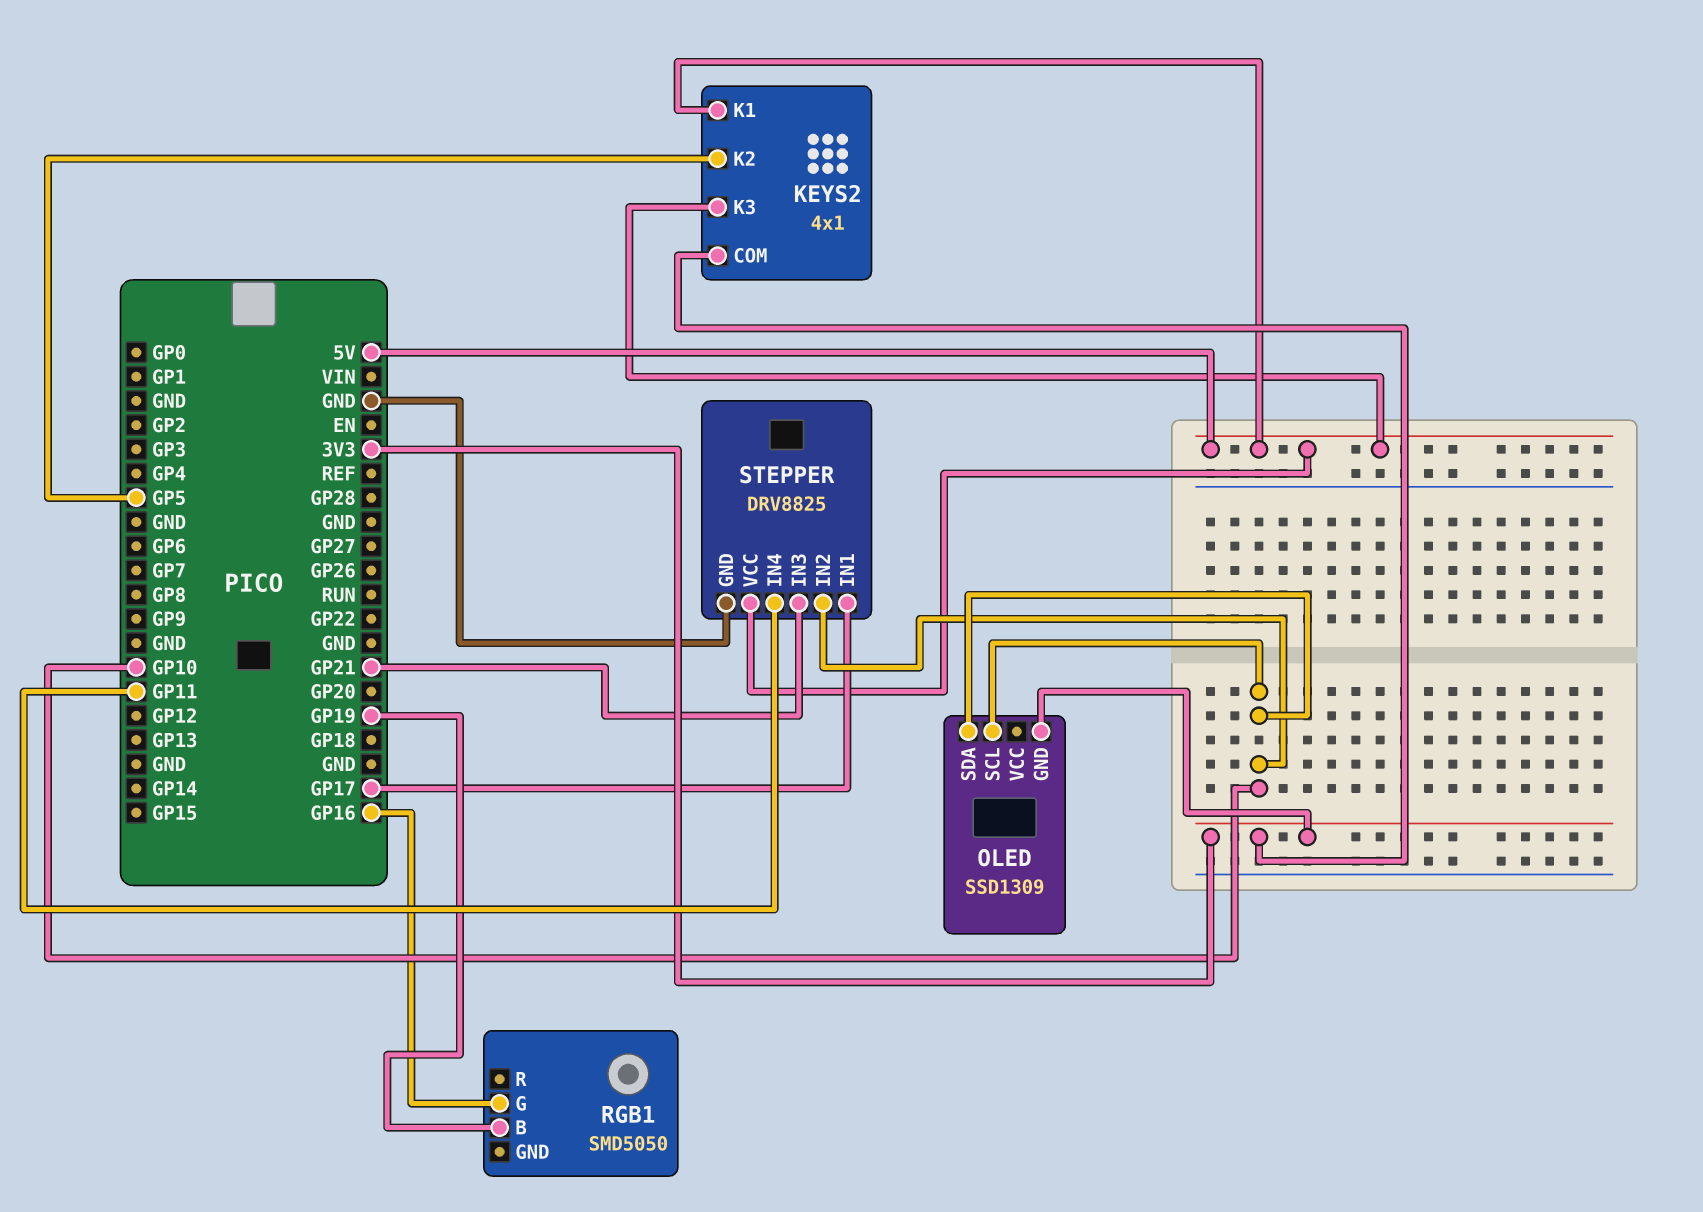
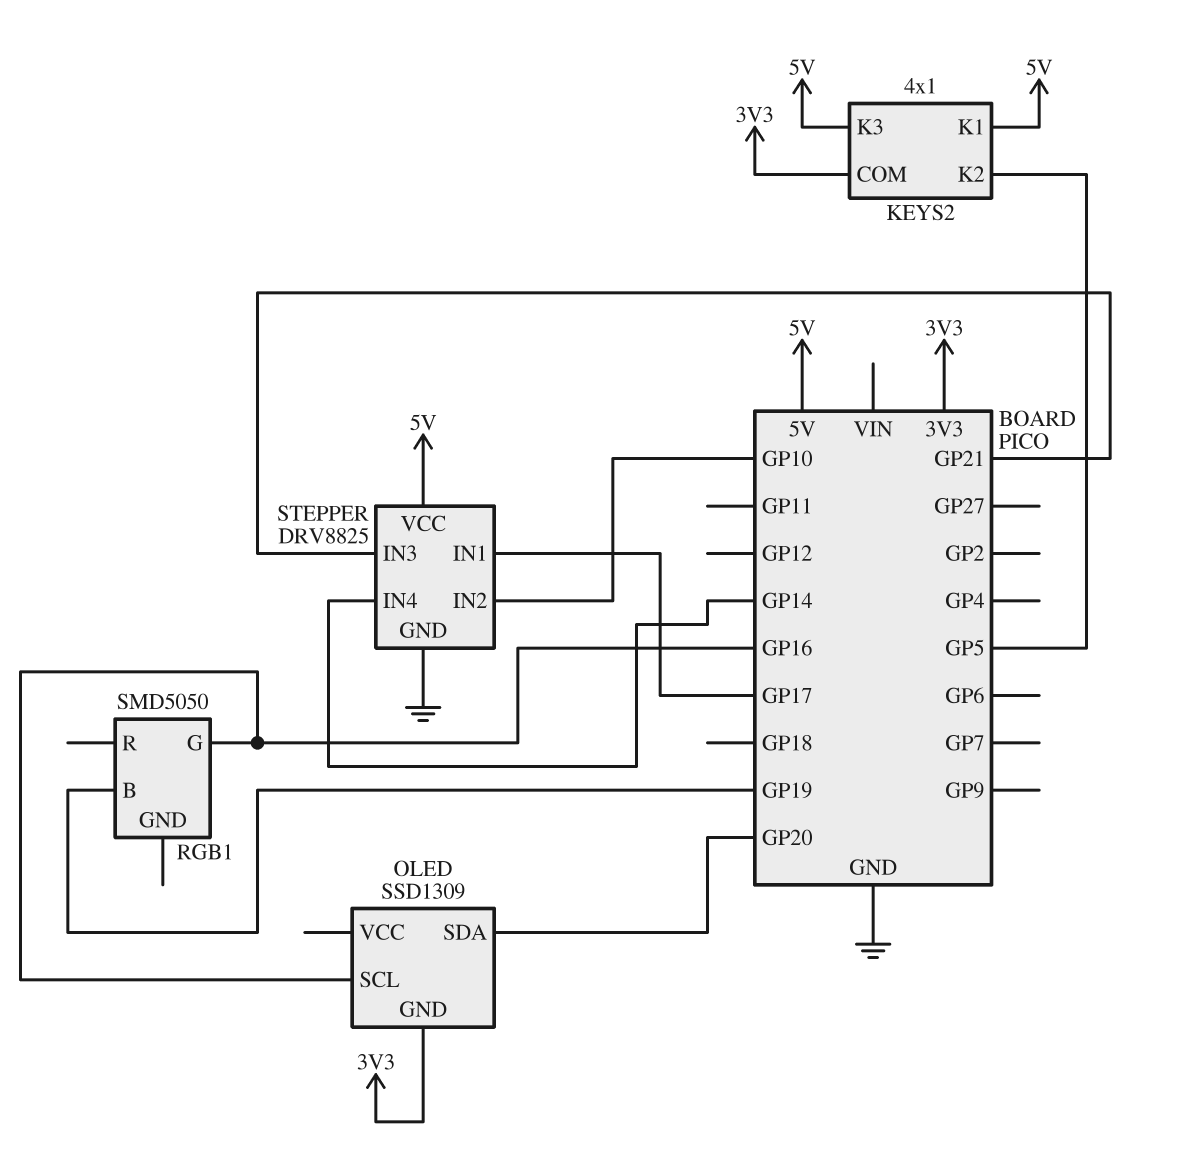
OLED pin SCL: GP10 -> GP16
OLED pin SDA: GP10 -> GP20
STEPPER pin IN4: GP11 -> GP14

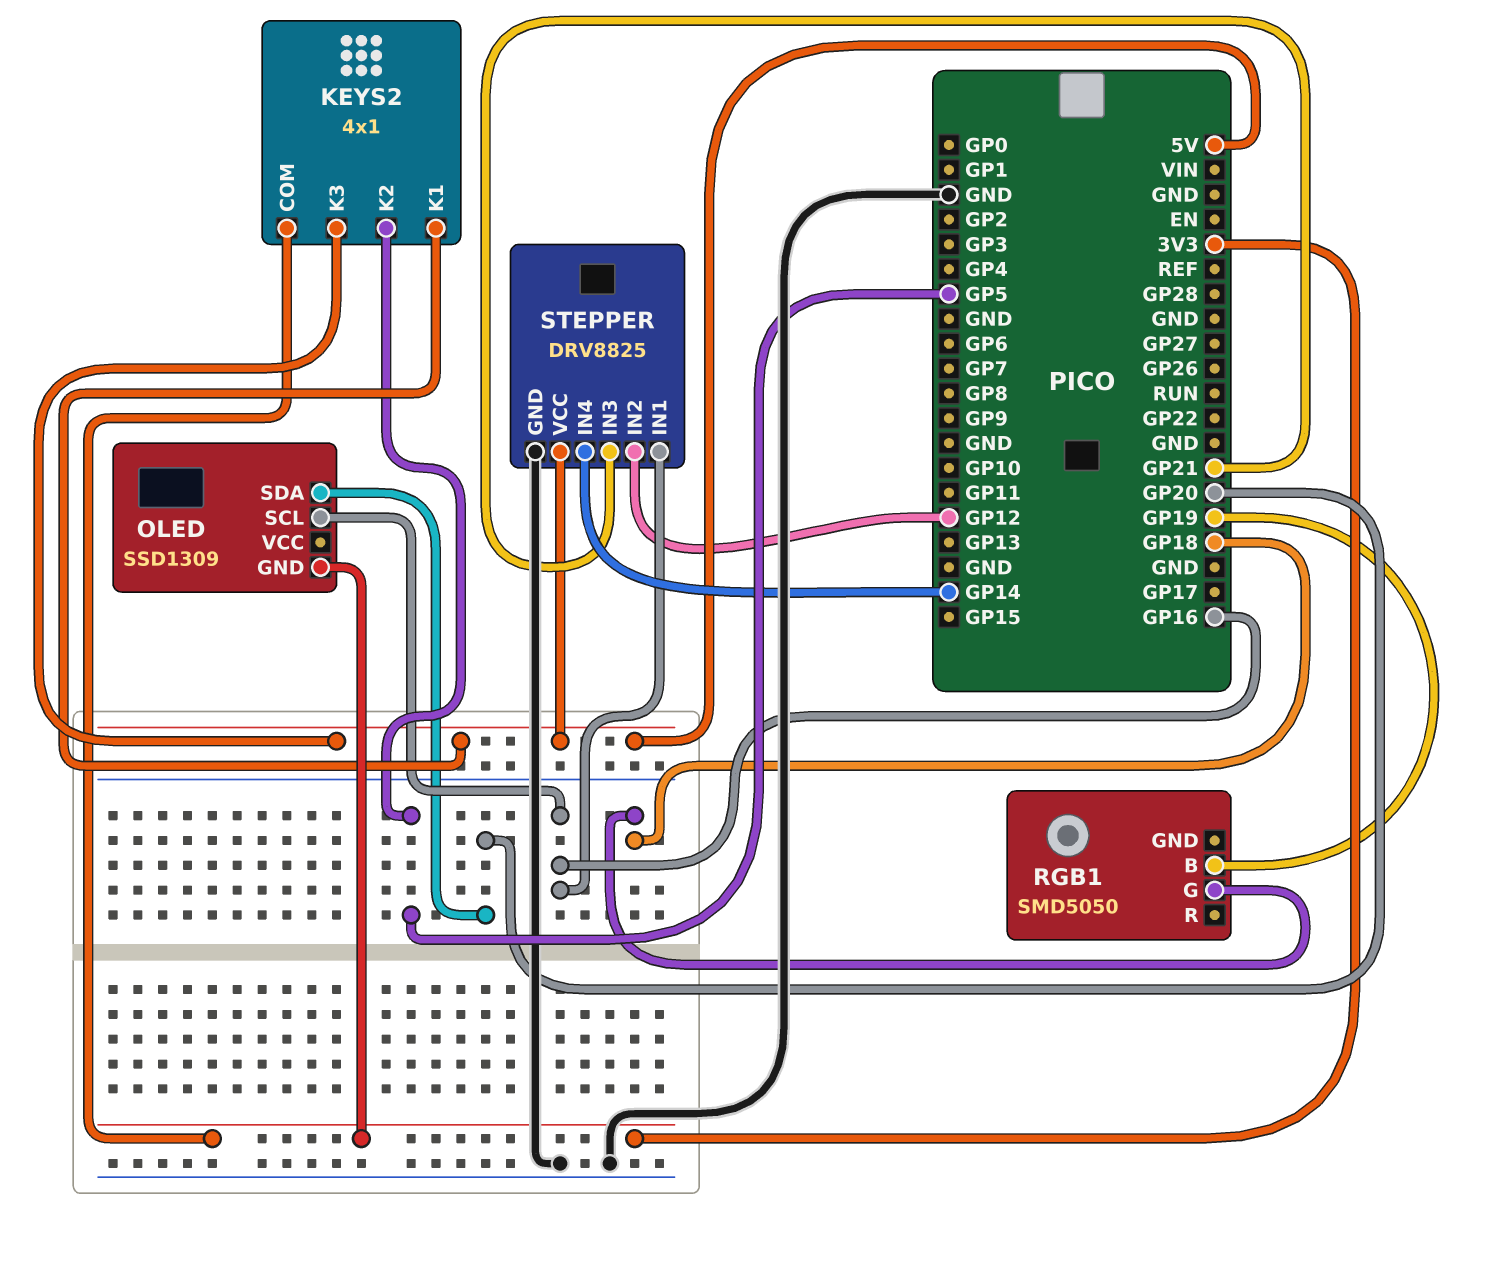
RGB1 pin G: GP16 -> GP18
STEPPER pin IN1: GP17 -> GP16
STEPPER pin IN2: GP10 -> GP12

